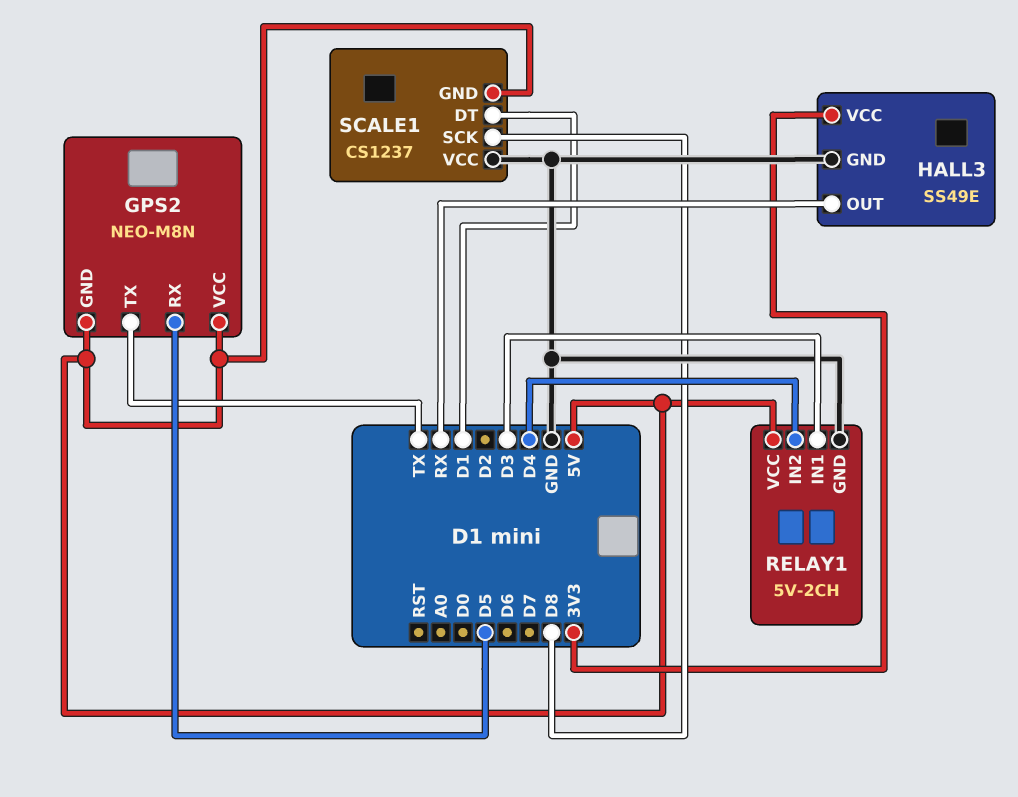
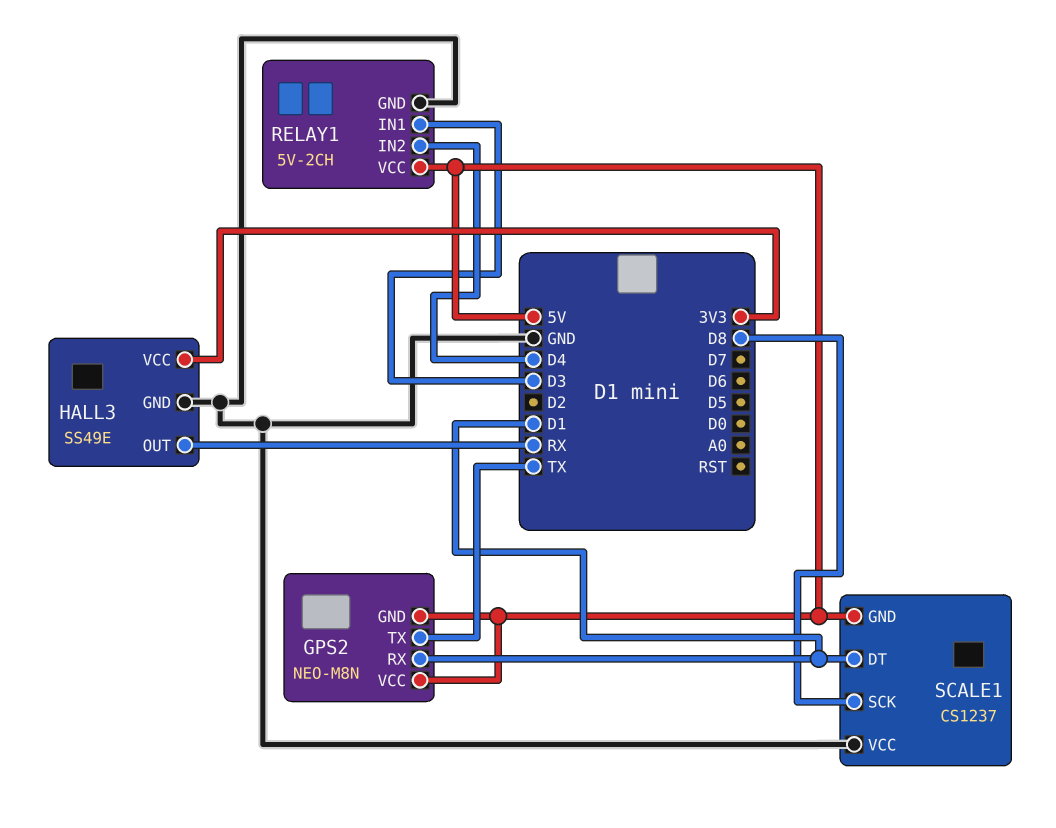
GPS2 pin RX: D5 -> D1

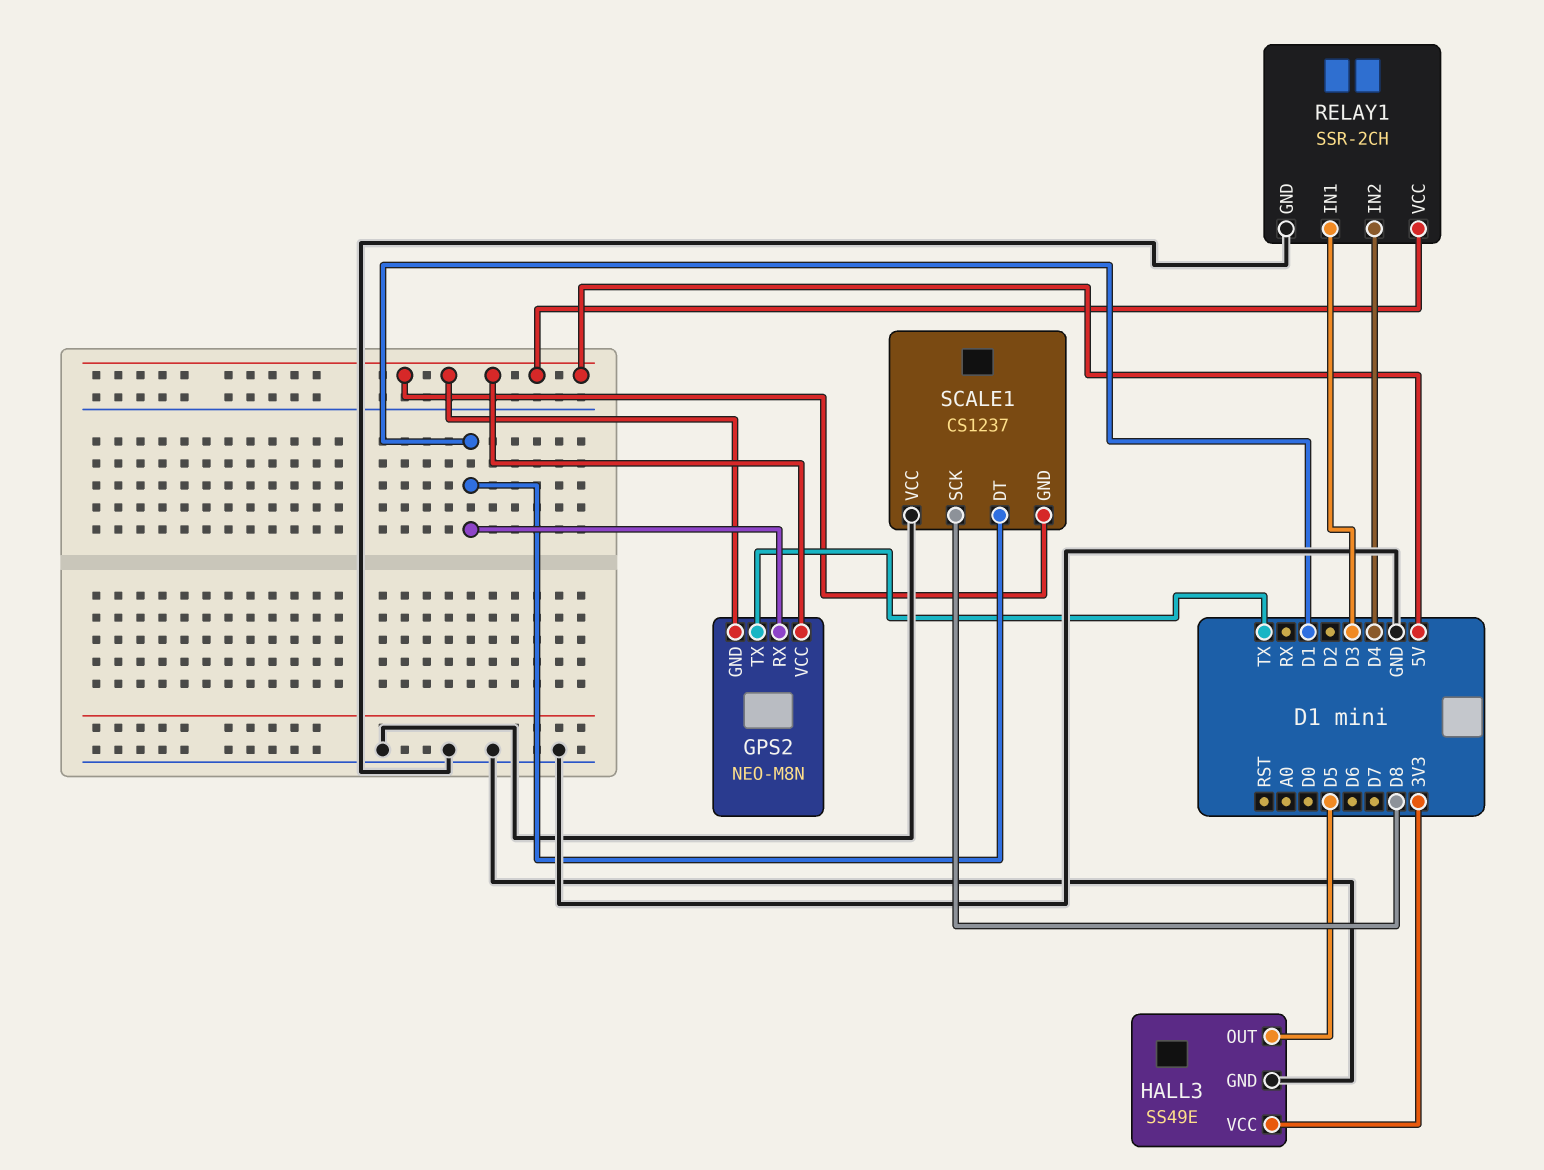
HALL3 pin OUT: RX -> D5
RELAY1: 5V-2CH -> SSR-2CH

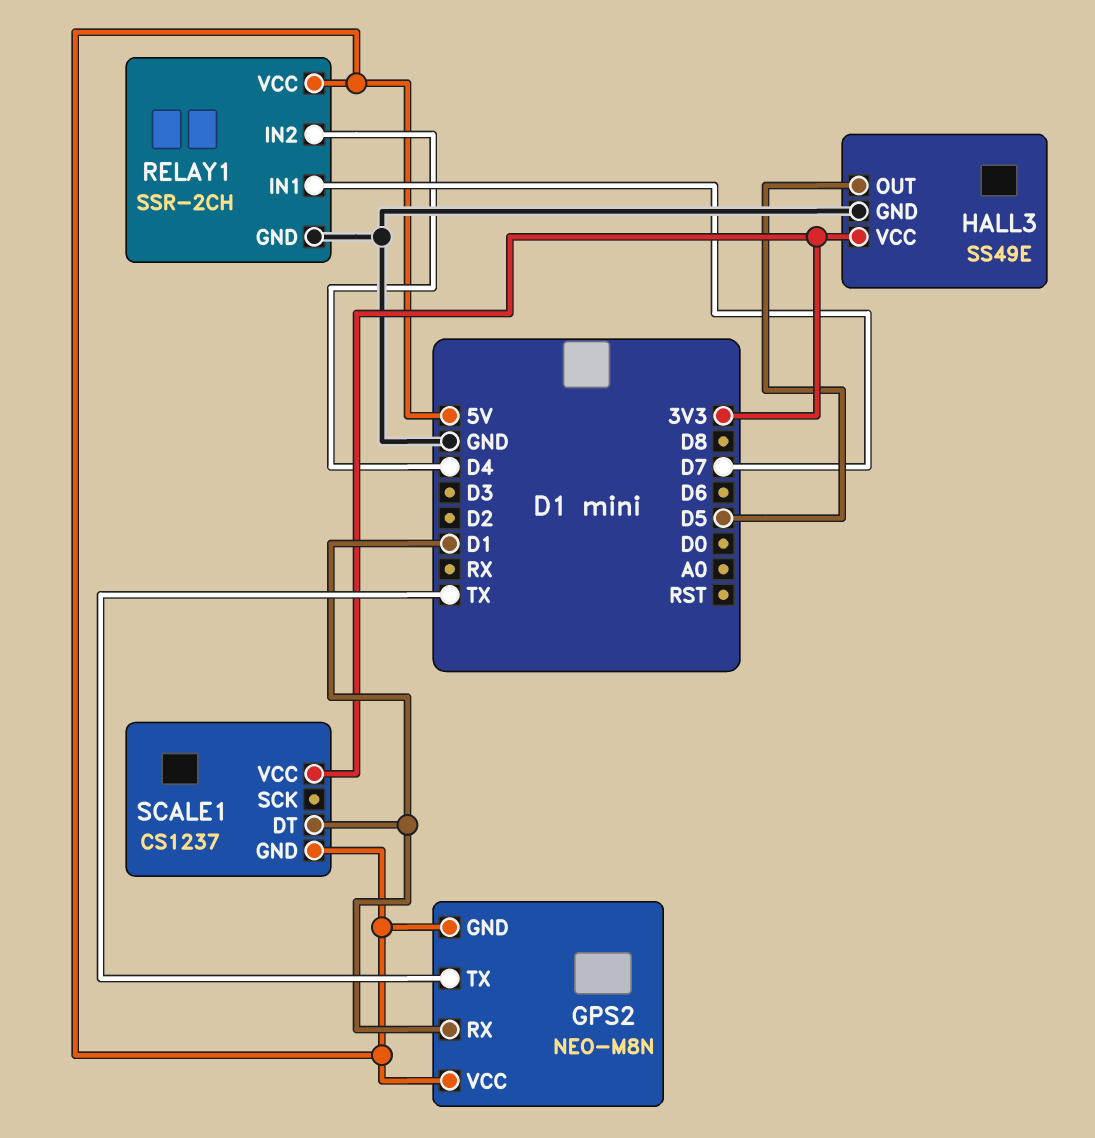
RELAY1 pin IN1: D3 -> D7
SCALE1 pin SCK: D8 -> none
SCALE1 pin VCC: GND -> 3V3

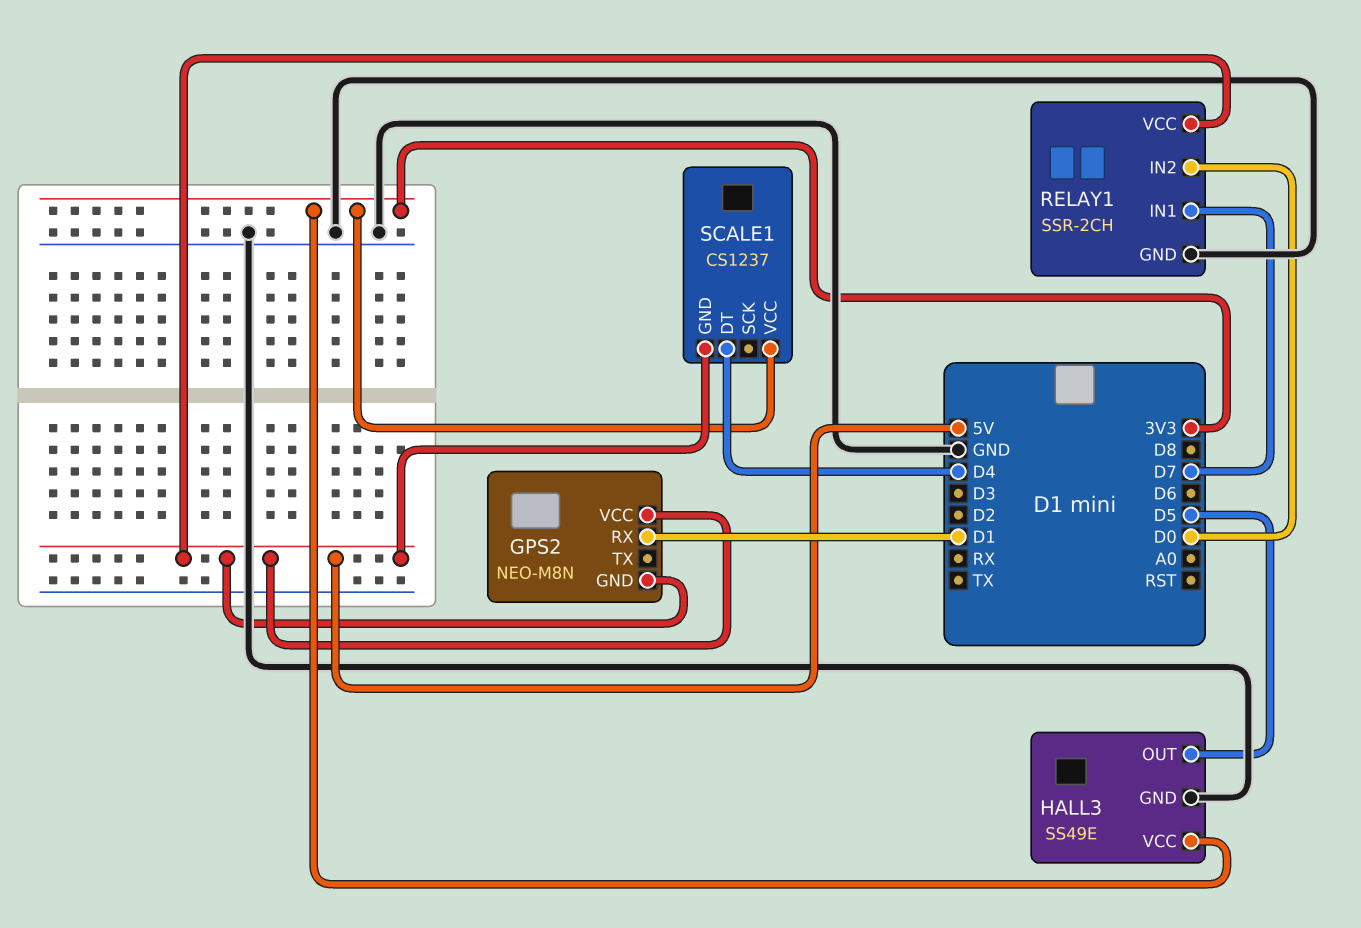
GPS2 pin TX: TX -> none
RELAY1 pin IN2: D4 -> D0
SCALE1 pin DT: D1 -> D4

